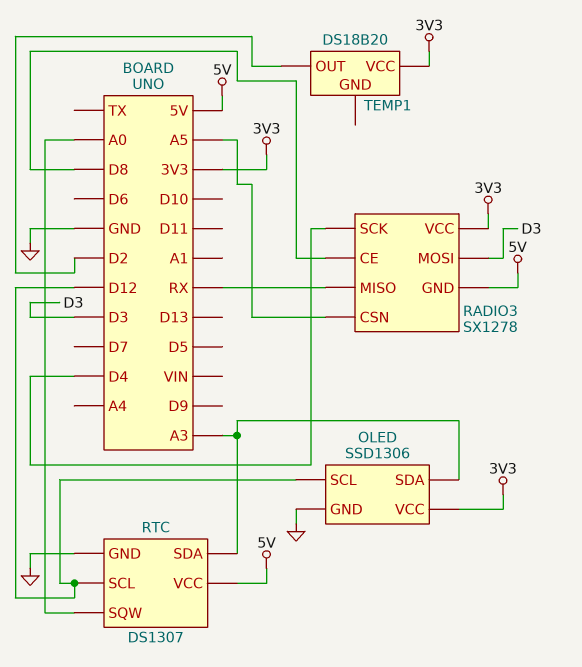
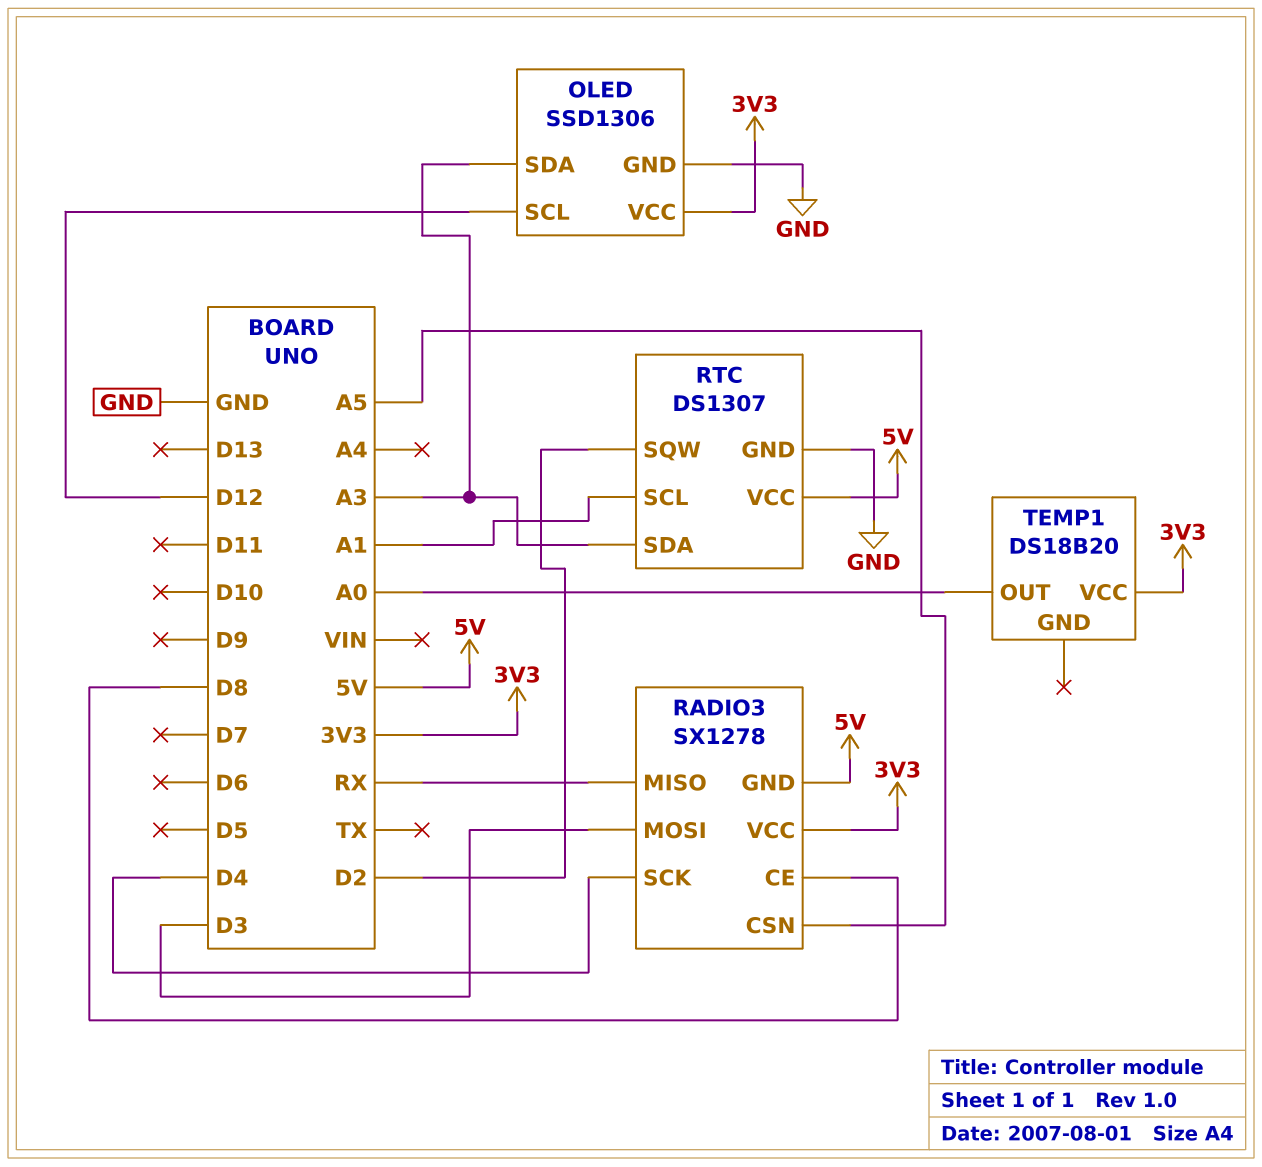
RTC pin SCL: D12 -> A1
RTC pin SQW: A0 -> D2
TEMP1 pin OUT: D2 -> A0

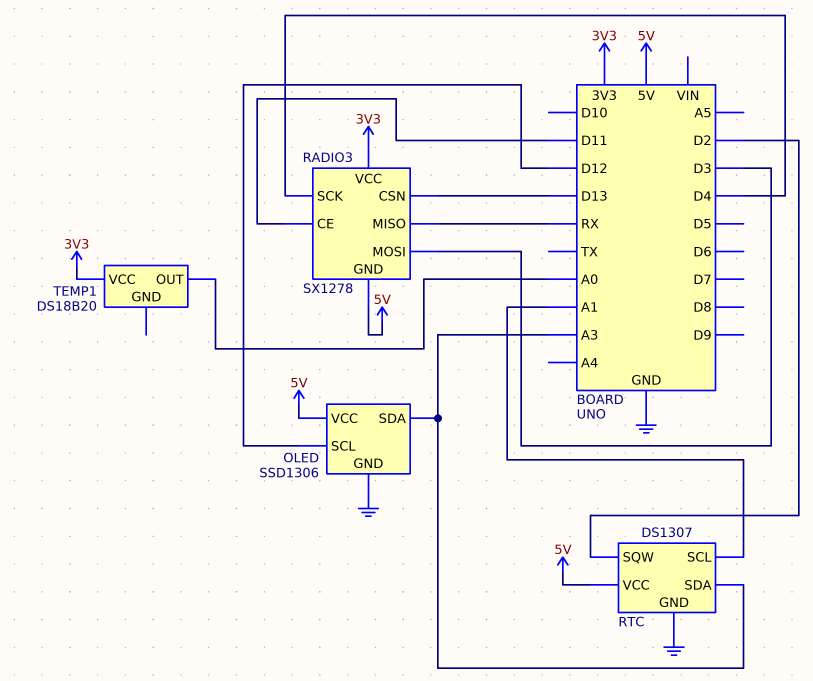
OLED pin VCC: 3V3 -> 5V
RADIO3 pin CE: D8 -> D11
RADIO3 pin CSN: A5 -> D13

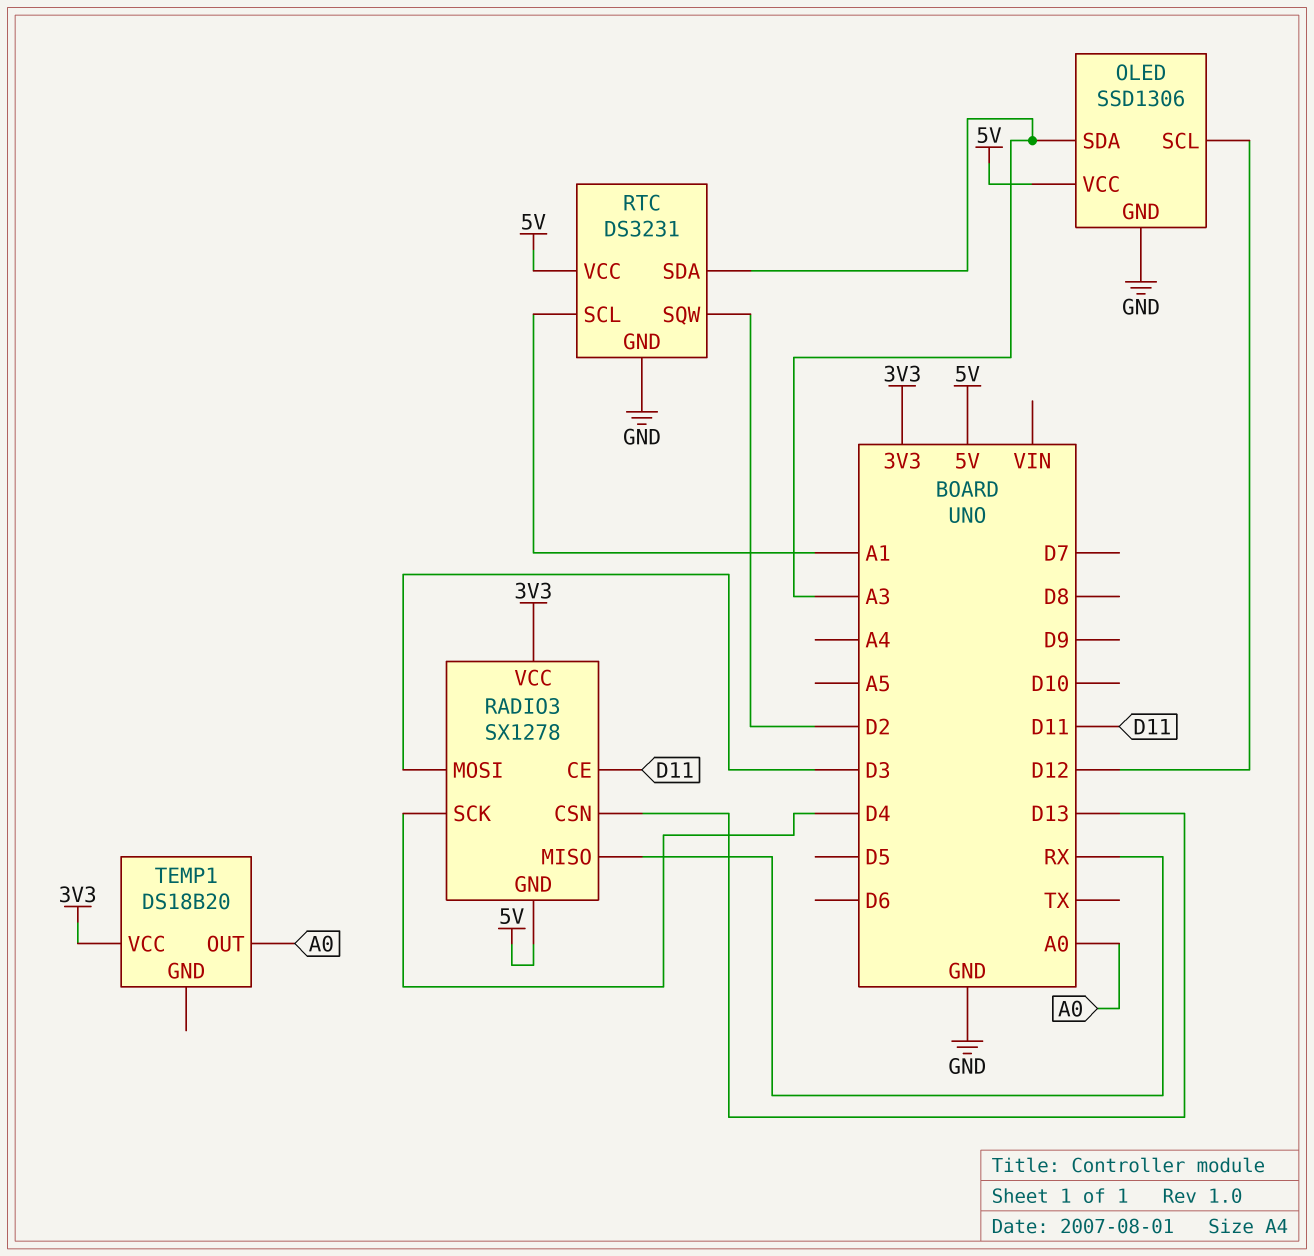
RTC: DS1307 -> DS3231

